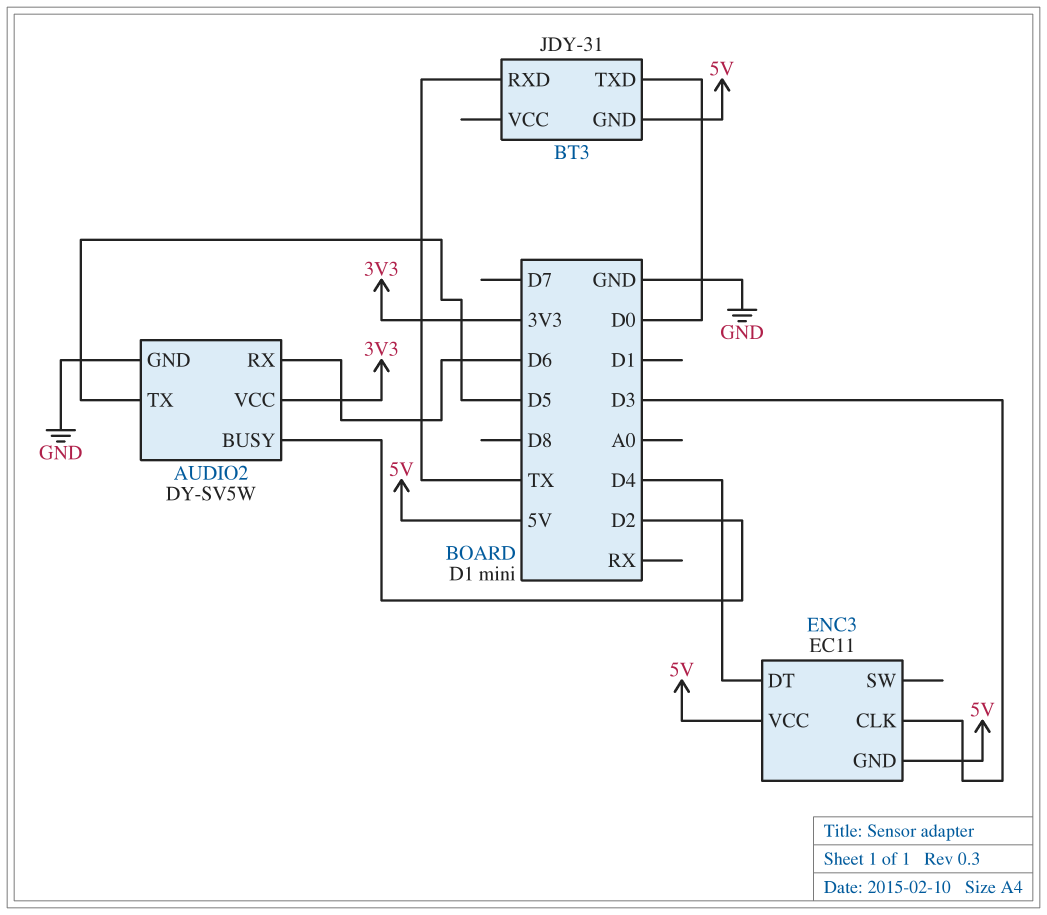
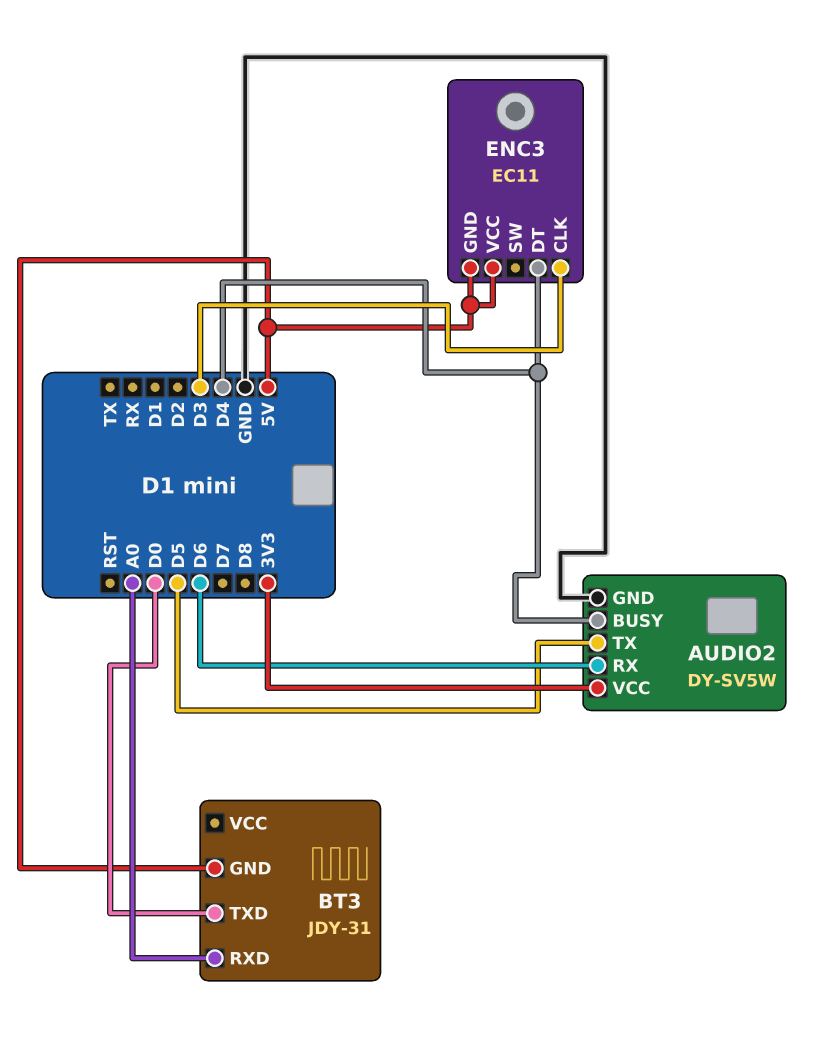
AUDIO2 pin BUSY: D2 -> D4
BT3 pin RXD: TX -> A0

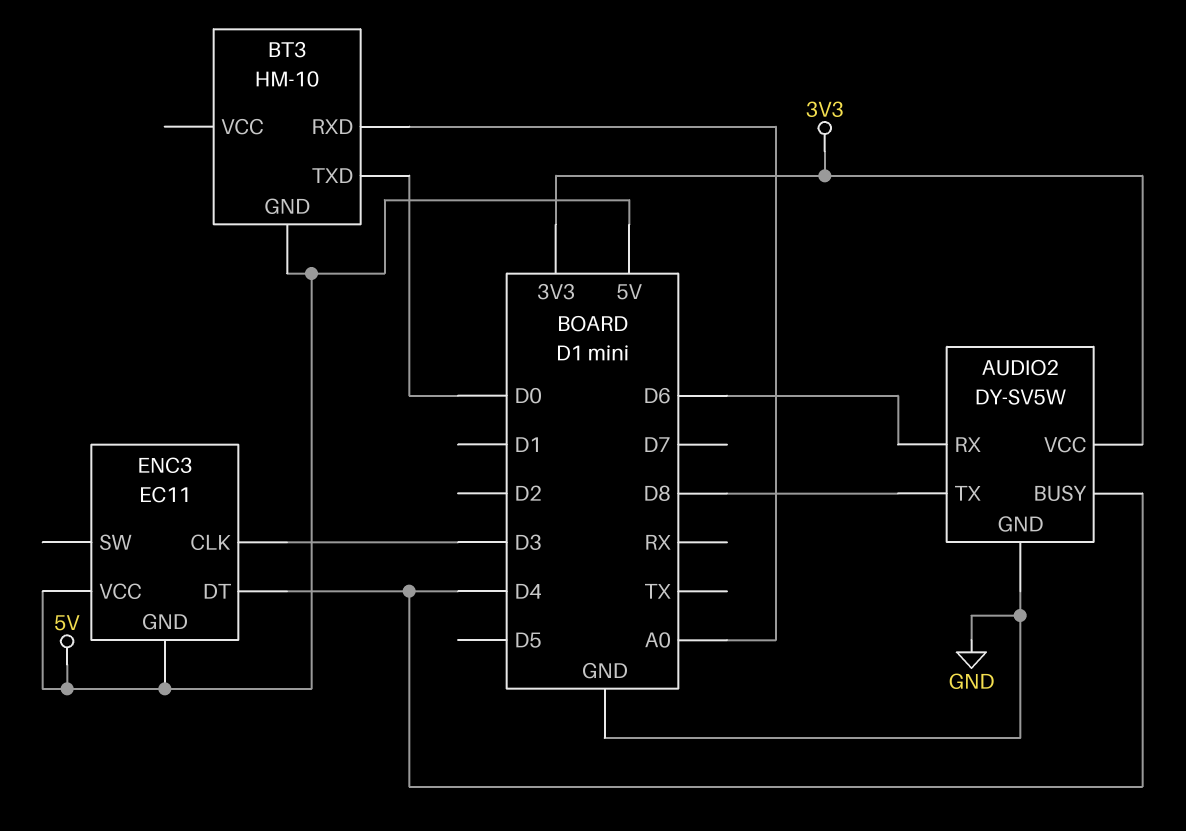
AUDIO2 pin TX: D5 -> D8
BT3: JDY-31 -> HM-10

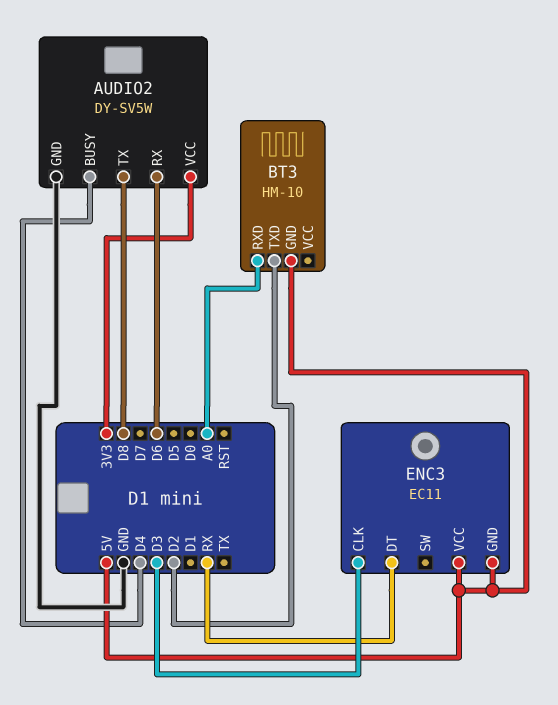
BT3 pin TXD: D0 -> D2
ENC3 pin DT: D4 -> RX

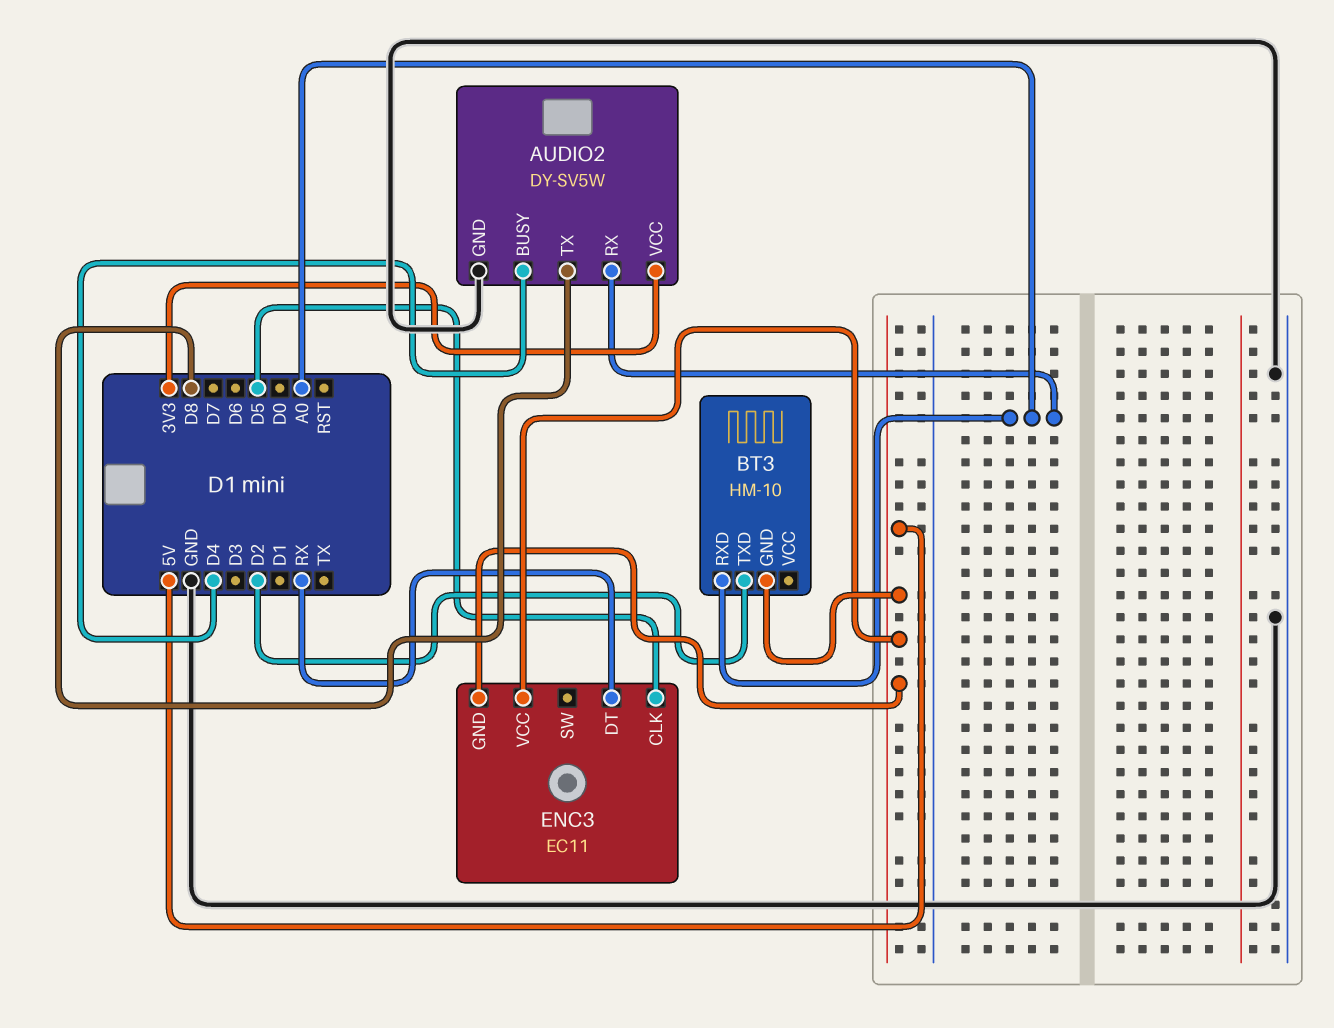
AUDIO2 pin RX: D6 -> A0
ENC3 pin CLK: D3 -> D5

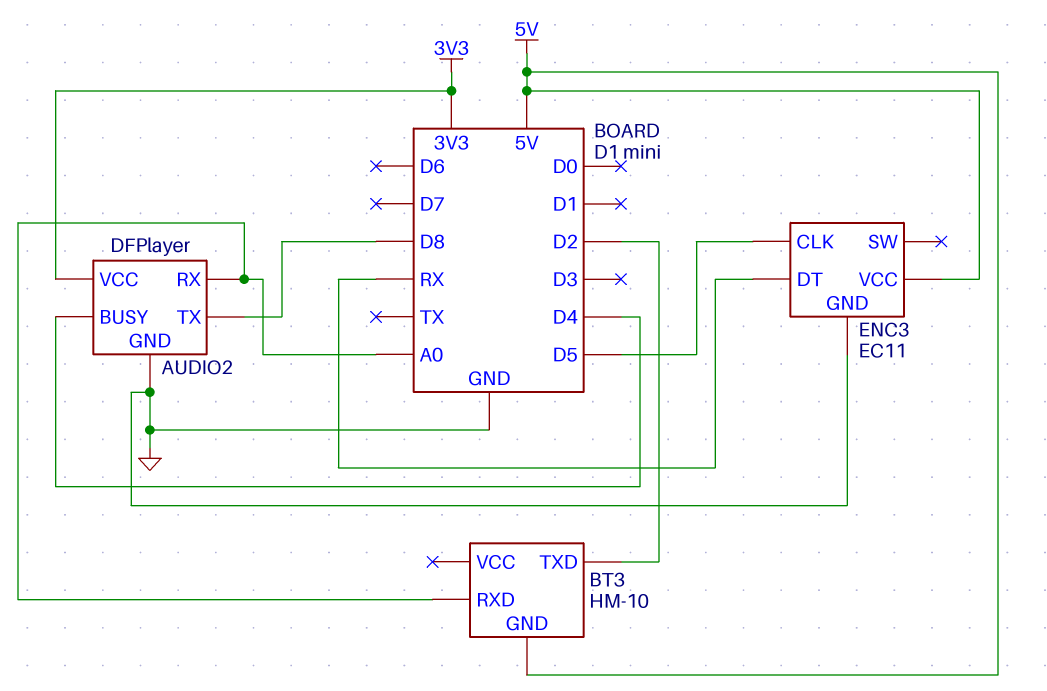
AUDIO2: DY-SV5W -> DFPlayer
ENC3 pin GND: 5V -> GND

